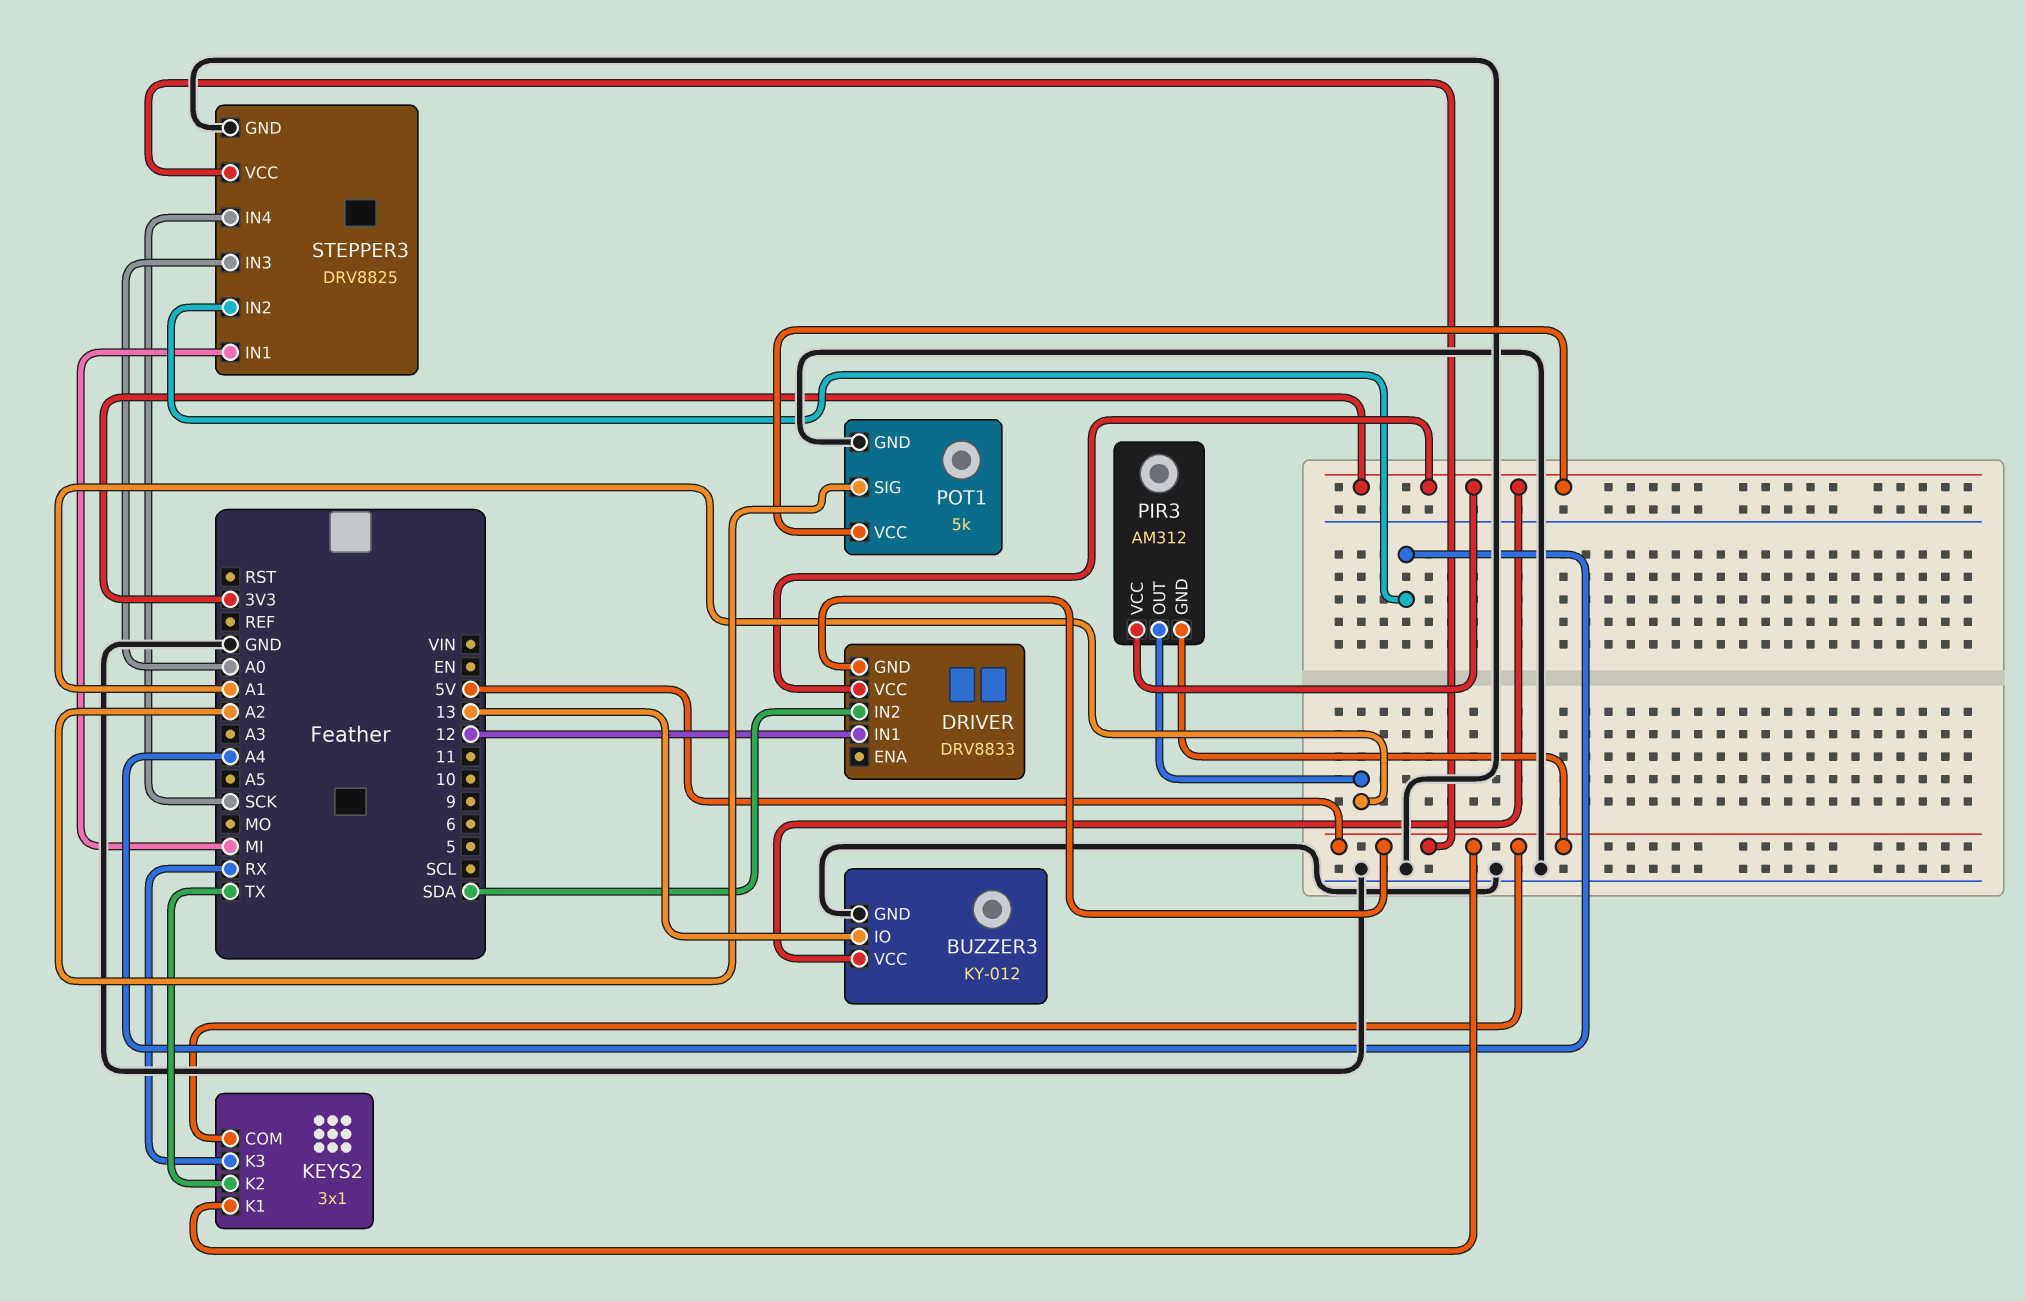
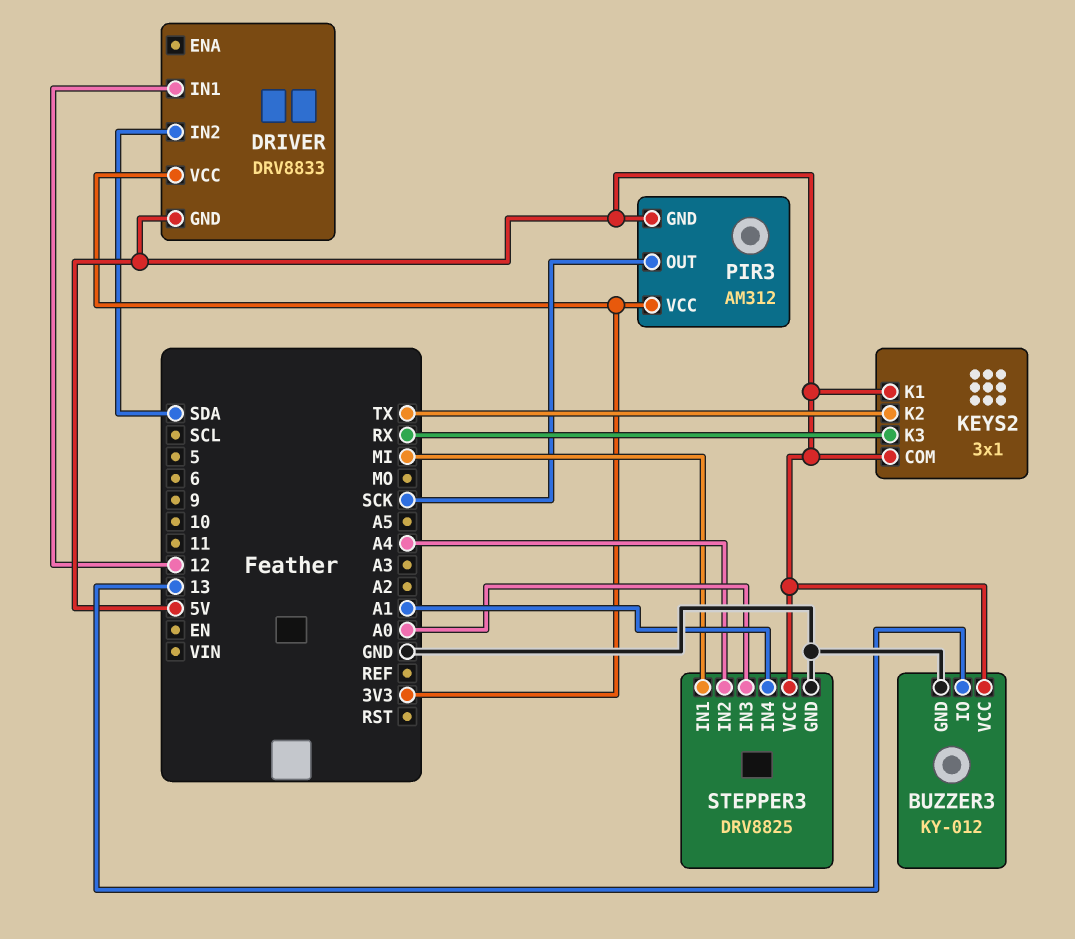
BUZZER3 pin VCC: 3V3 -> 5V
PIR3 pin OUT: A1 -> SCK
POT1: 5k -> none
POT1 pin GND: GND -> none
POT1 pin SIG: A2 -> none
POT1 pin VCC: 3V3 -> none
STEPPER3 pin IN4: SCK -> A1

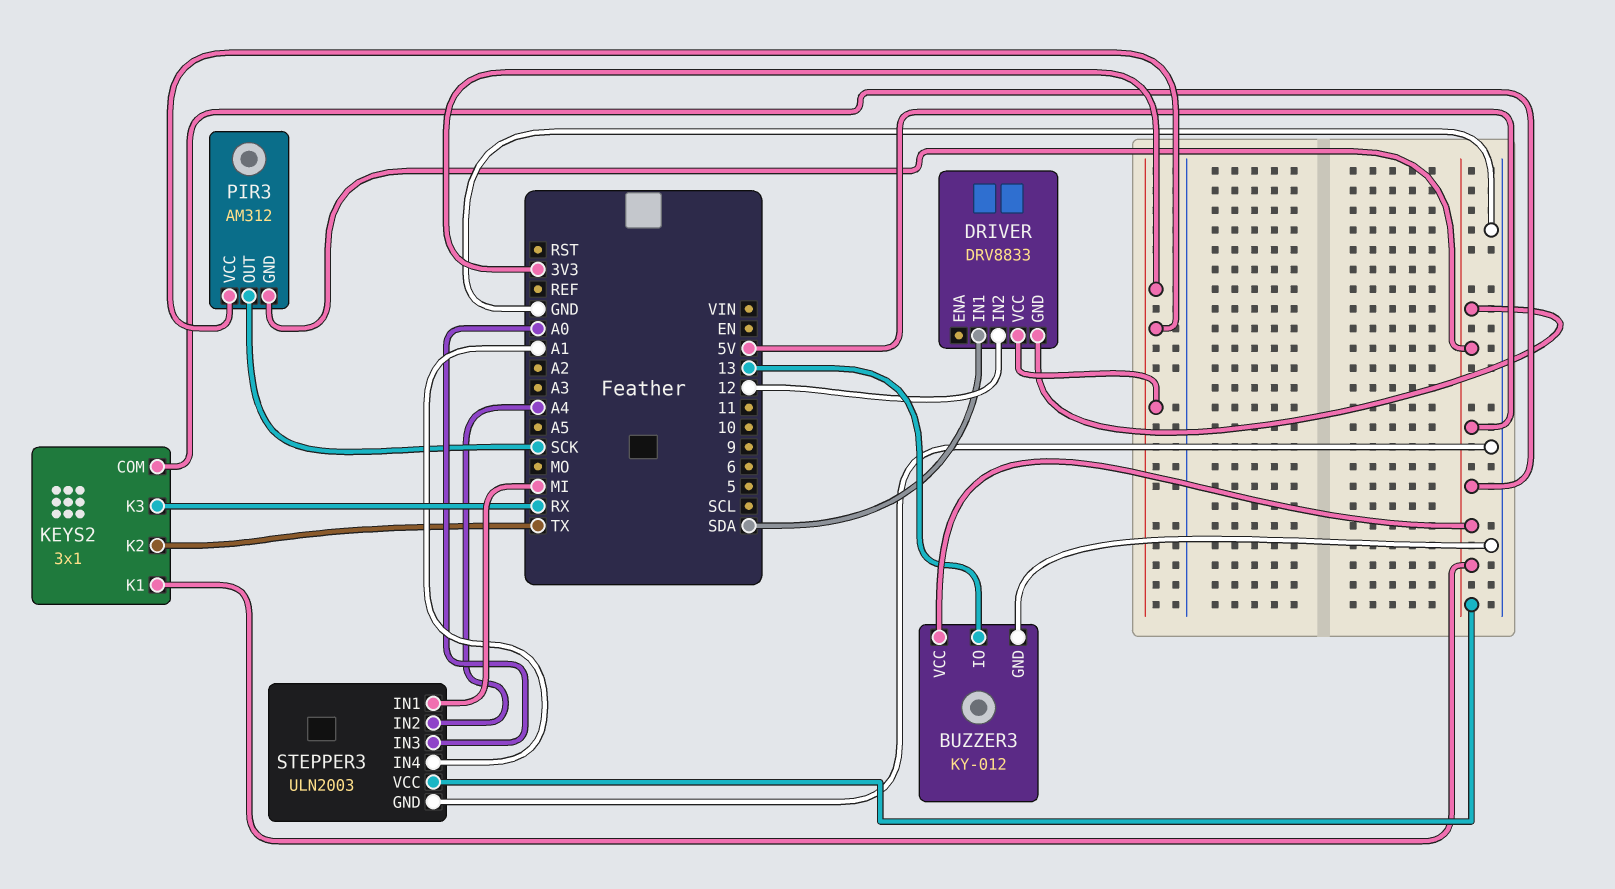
DRIVER pin IN1: 12 -> SDA
DRIVER pin IN2: SDA -> 12
STEPPER3: DRV8825 -> ULN2003

